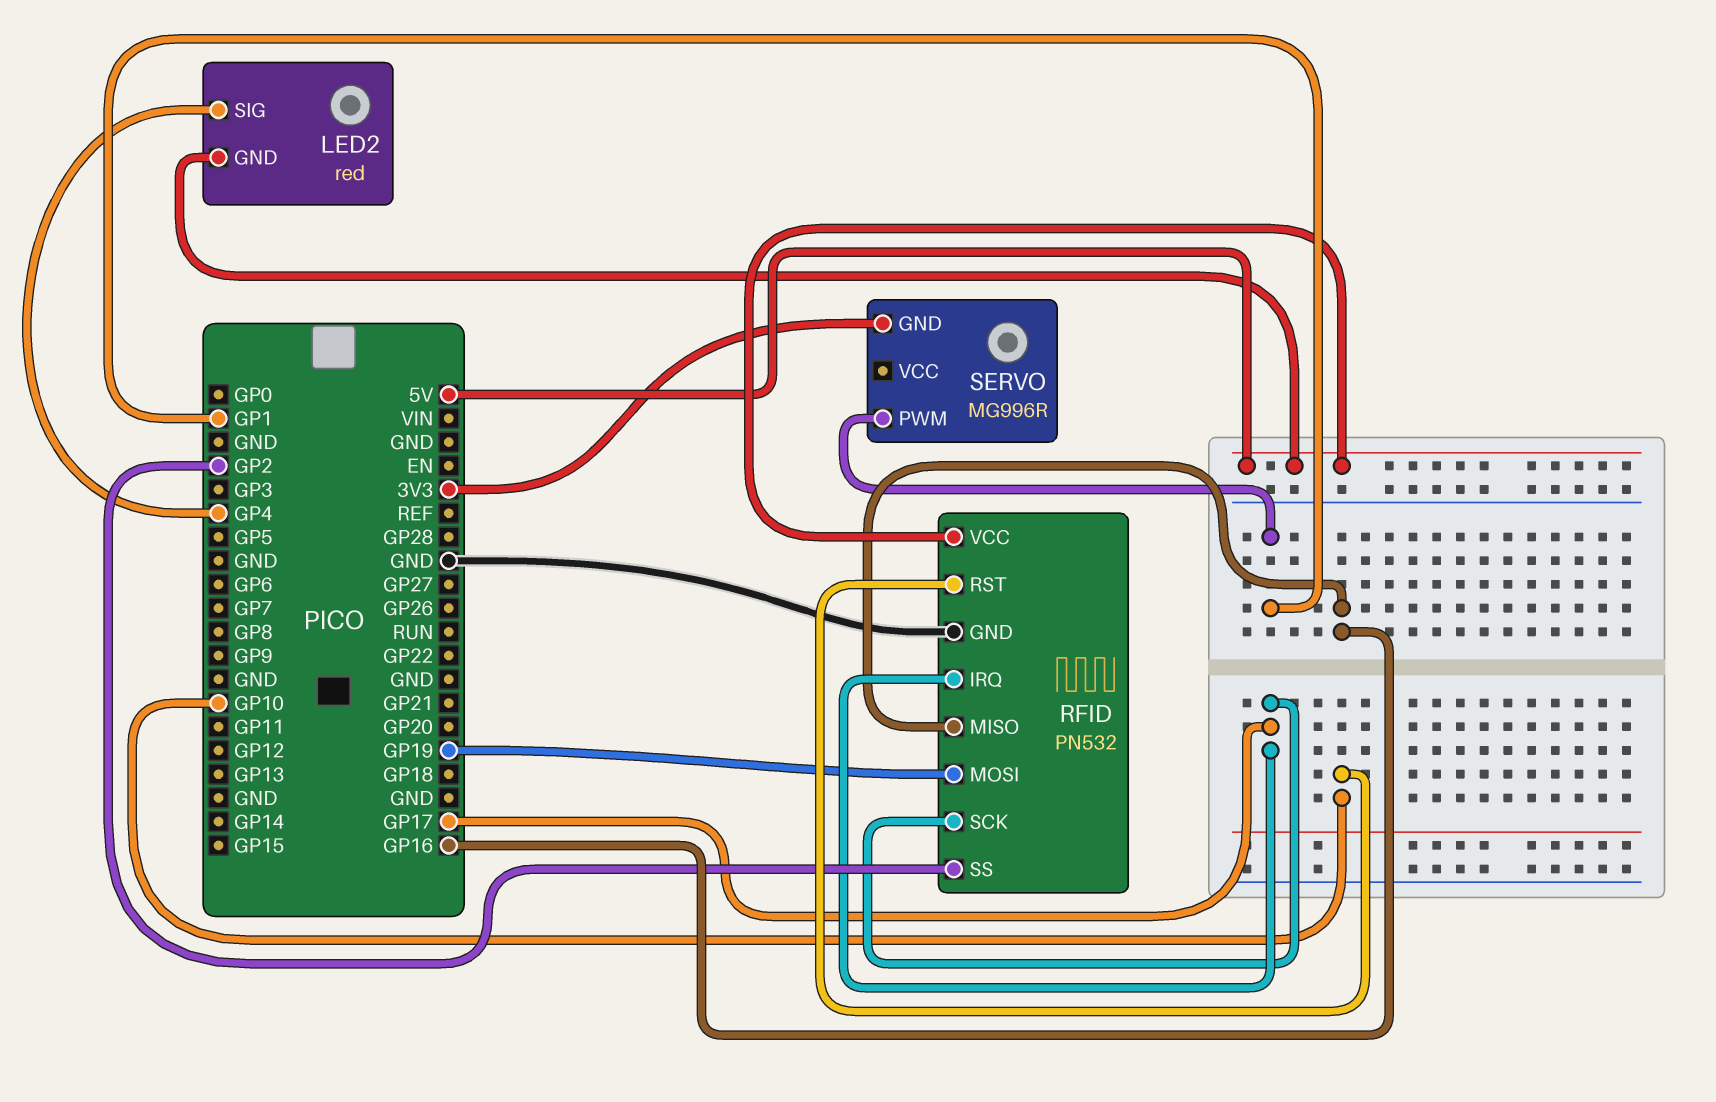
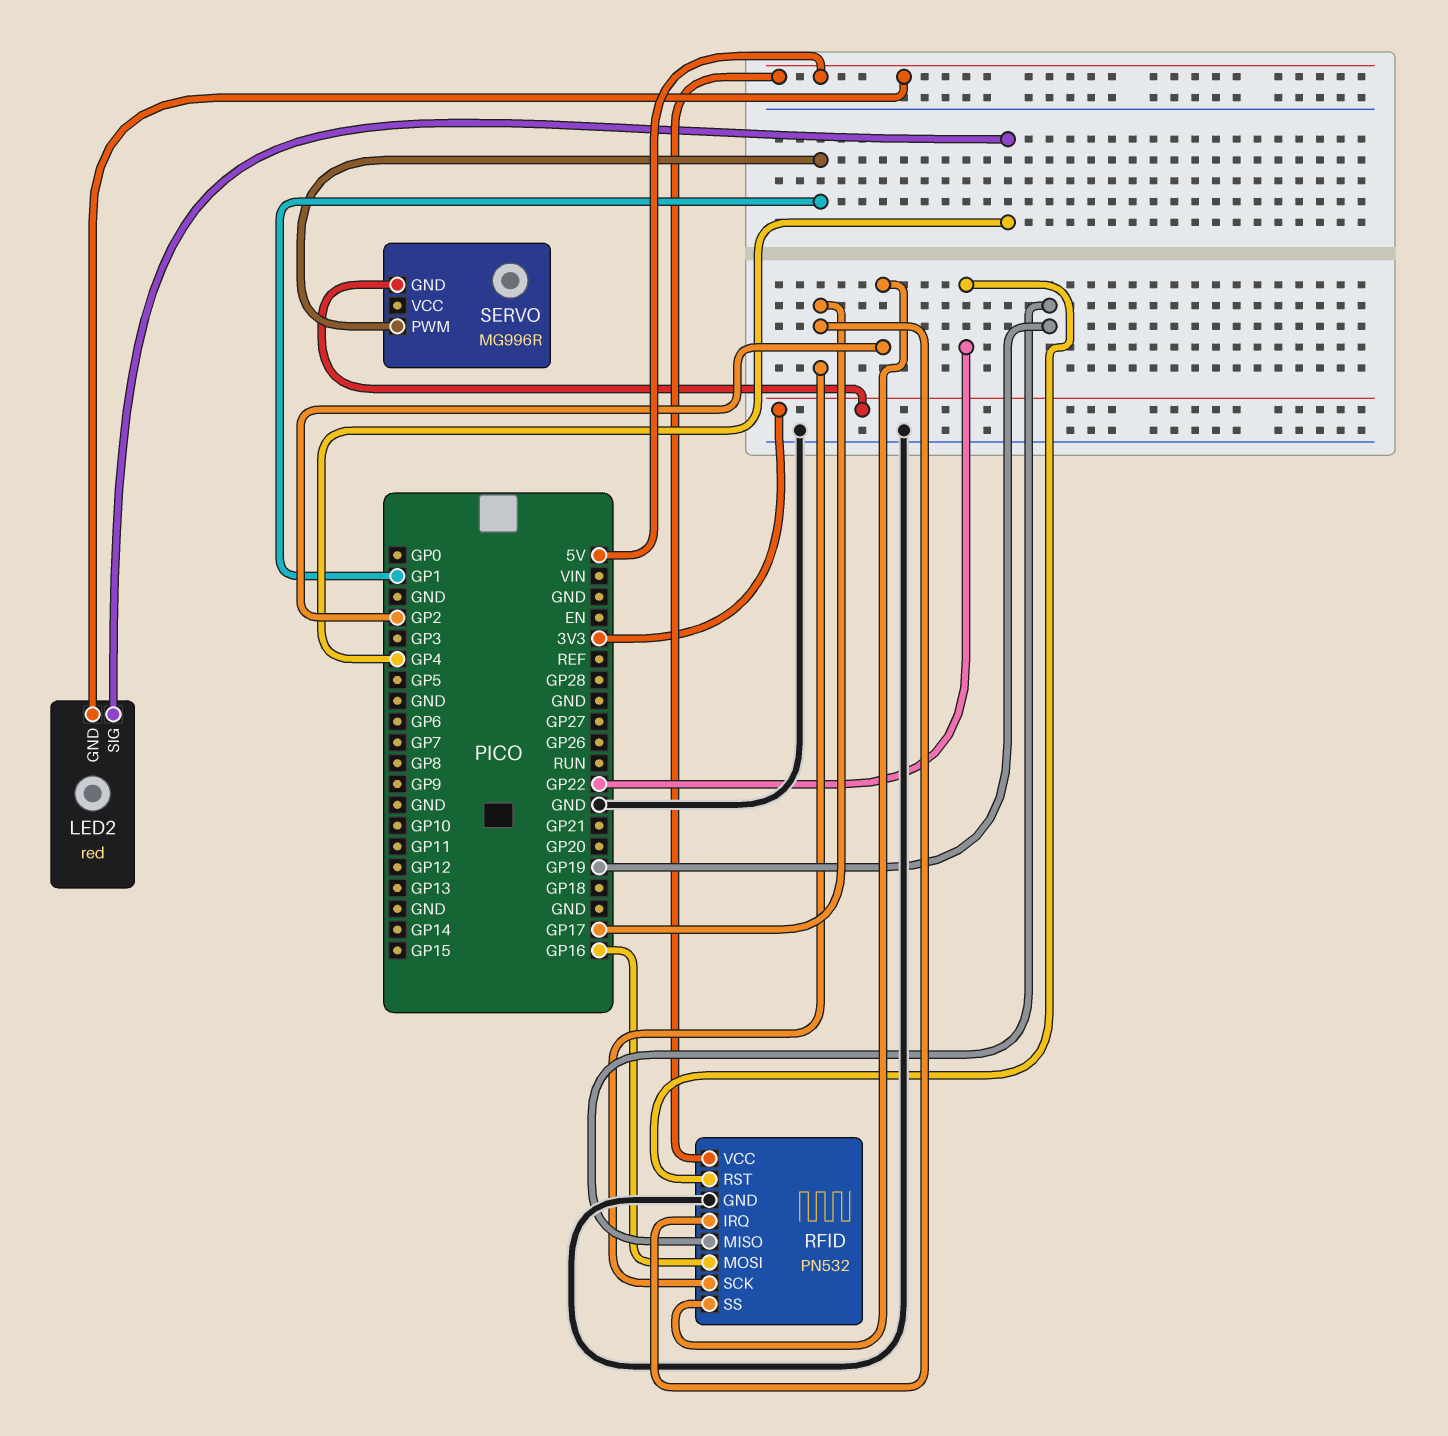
RFID pin MISO: GP16 -> GP19
RFID pin MOSI: GP19 -> GP16
RFID pin RST: GP10 -> GP22

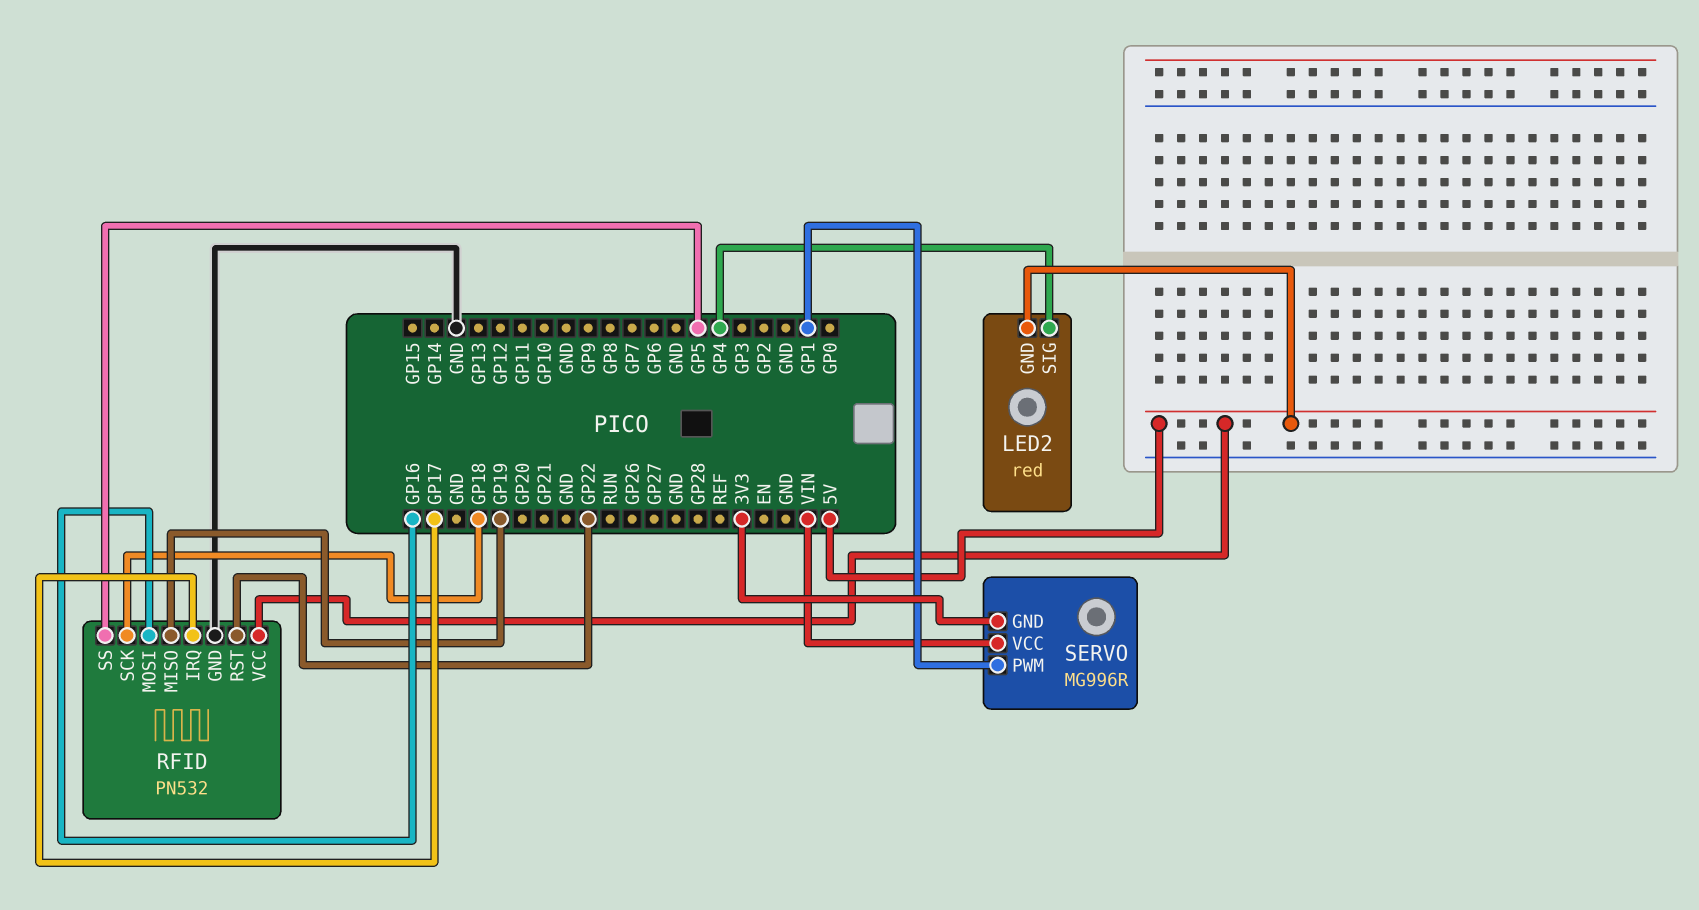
RFID pin SCK: GP17 -> GP18
RFID pin SS: GP2 -> GP5
SERVO pin VCC: none -> VIN

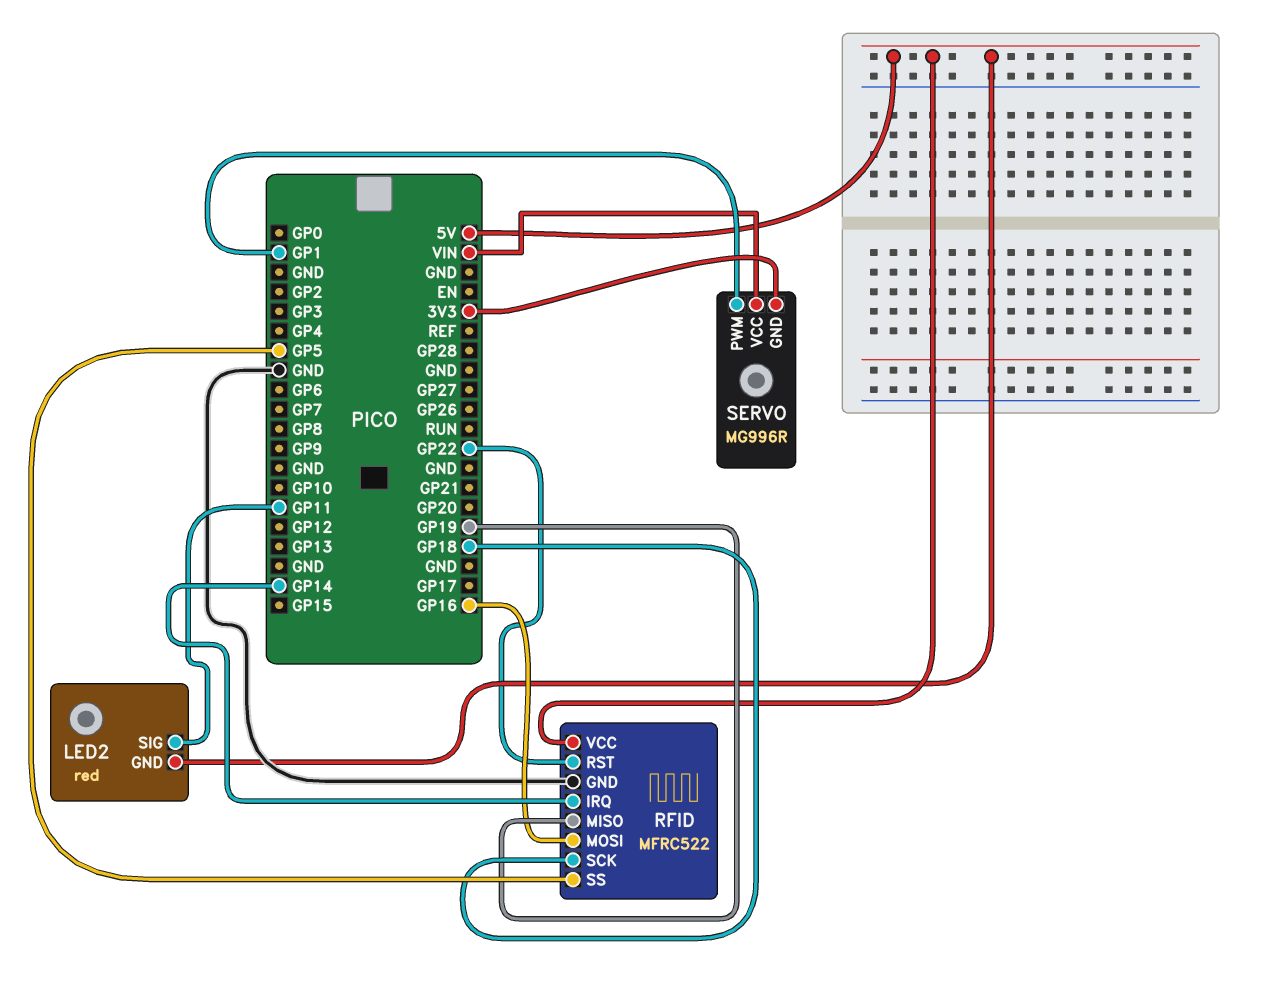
LED2 pin SIG: GP4 -> GP11
RFID: PN532 -> MFRC522
RFID pin IRQ: GP17 -> GP14

